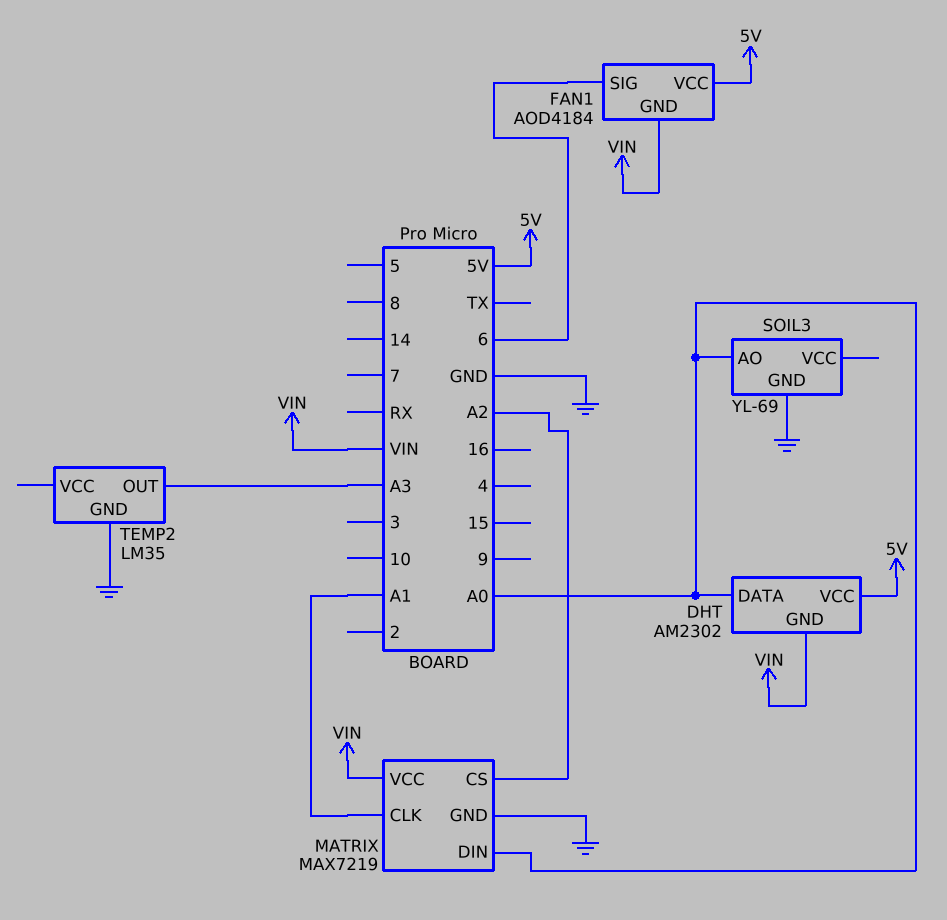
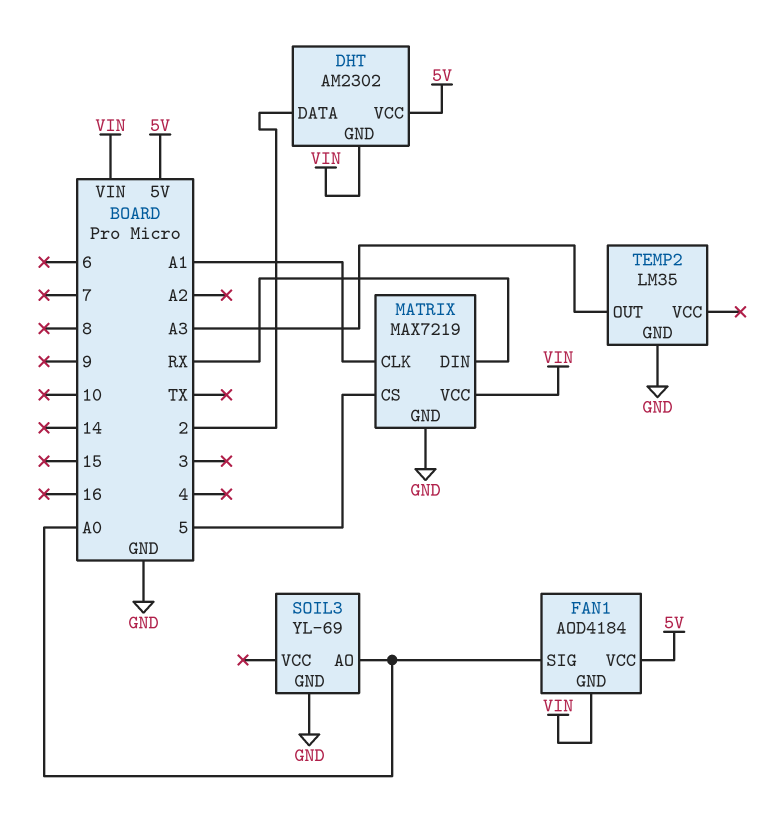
DHT pin DATA: A0 -> 2
FAN1 pin SIG: 6 -> A0
MATRIX pin CS: A2 -> 5
MATRIX pin DIN: A0 -> RX

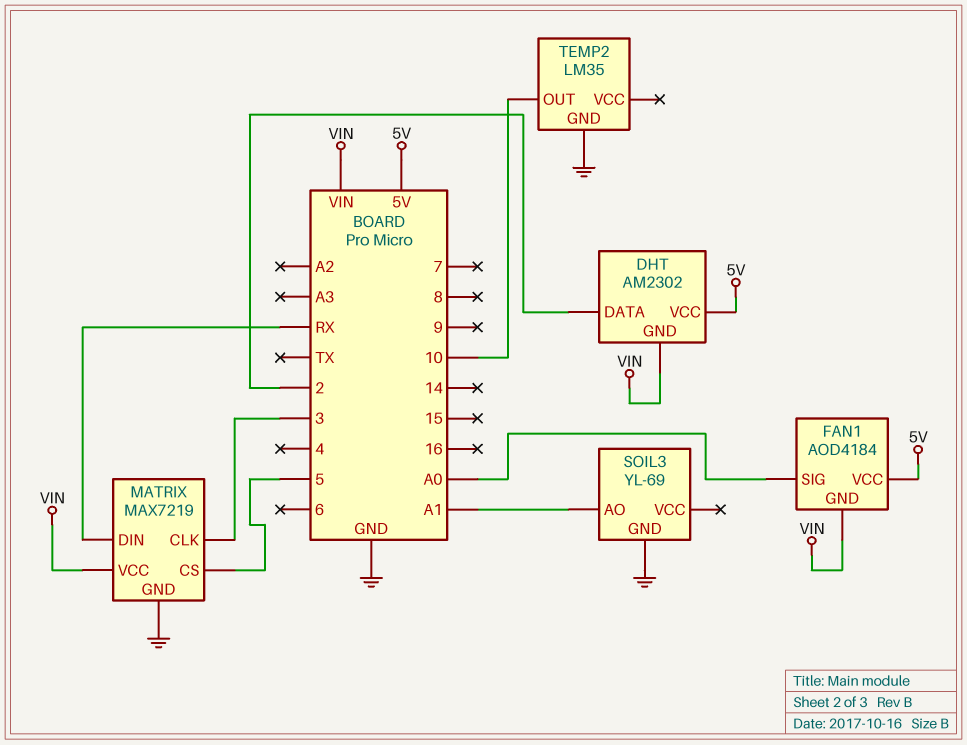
MATRIX pin CLK: A1 -> 3
SOIL3 pin AO: A0 -> A1
TEMP2 pin OUT: A3 -> 10

